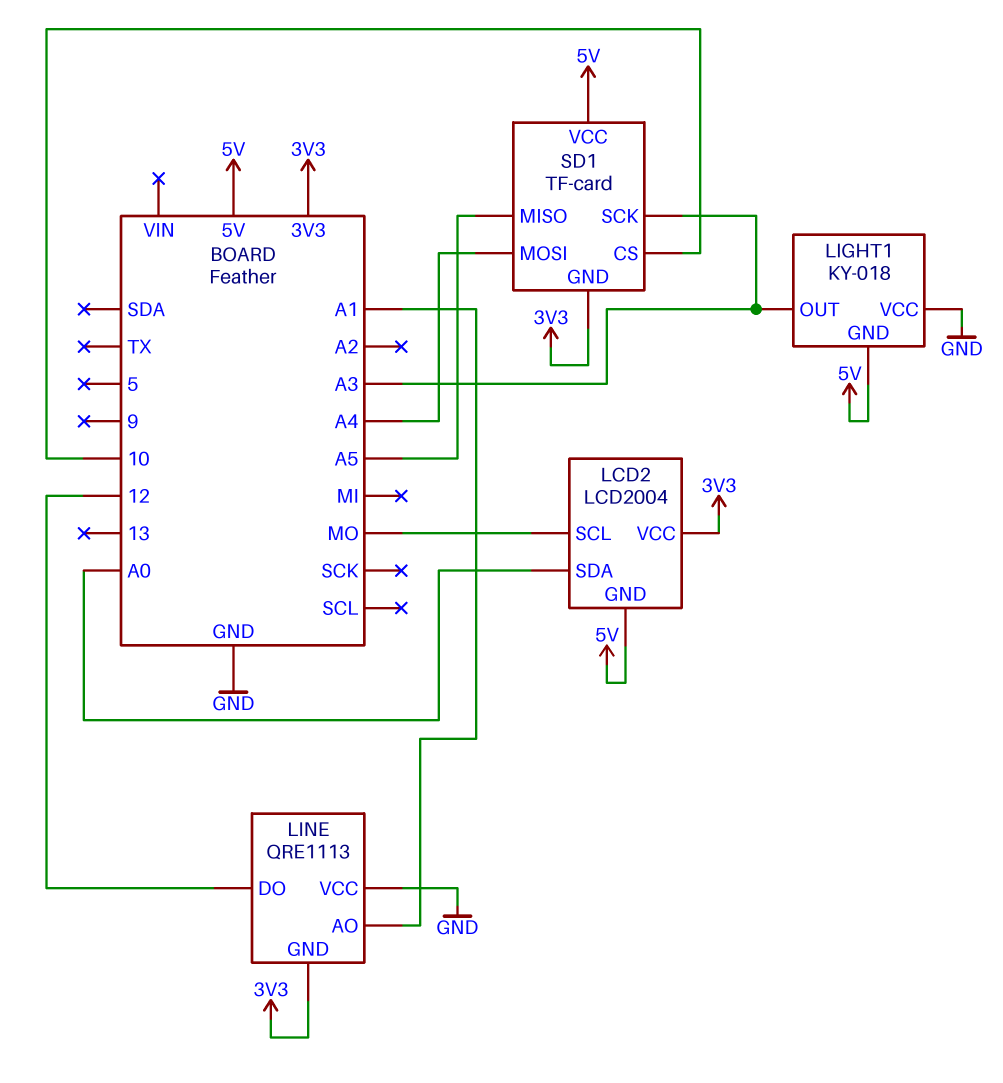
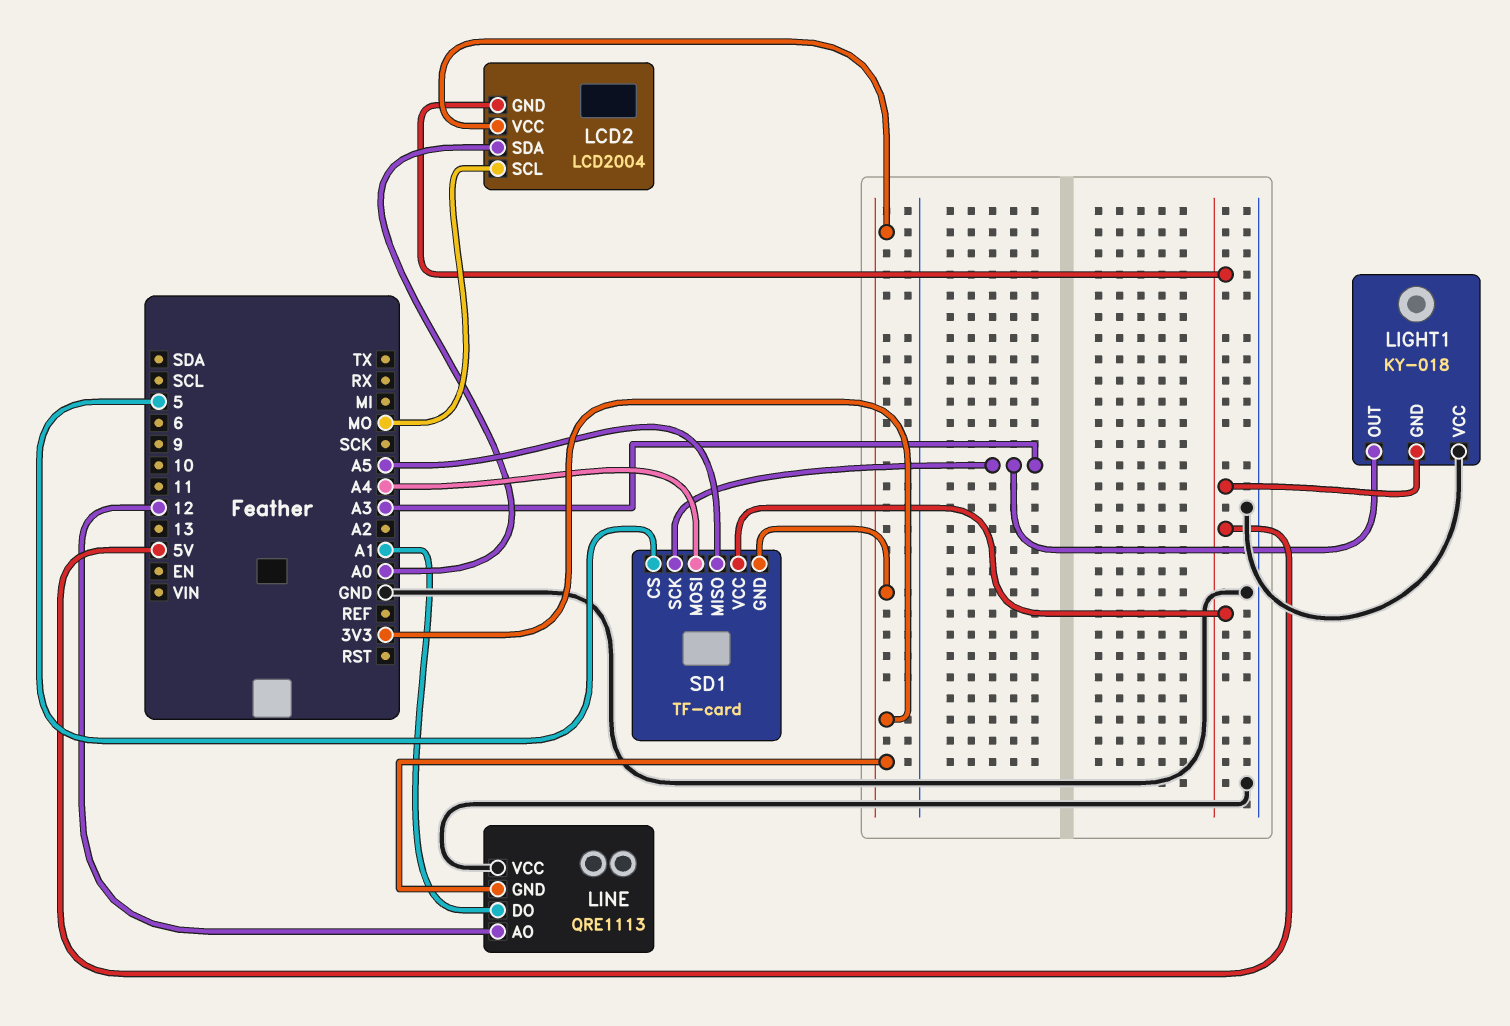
LINE pin AO: A1 -> 12
LINE pin DO: 12 -> A1
SD1 pin CS: 10 -> 5

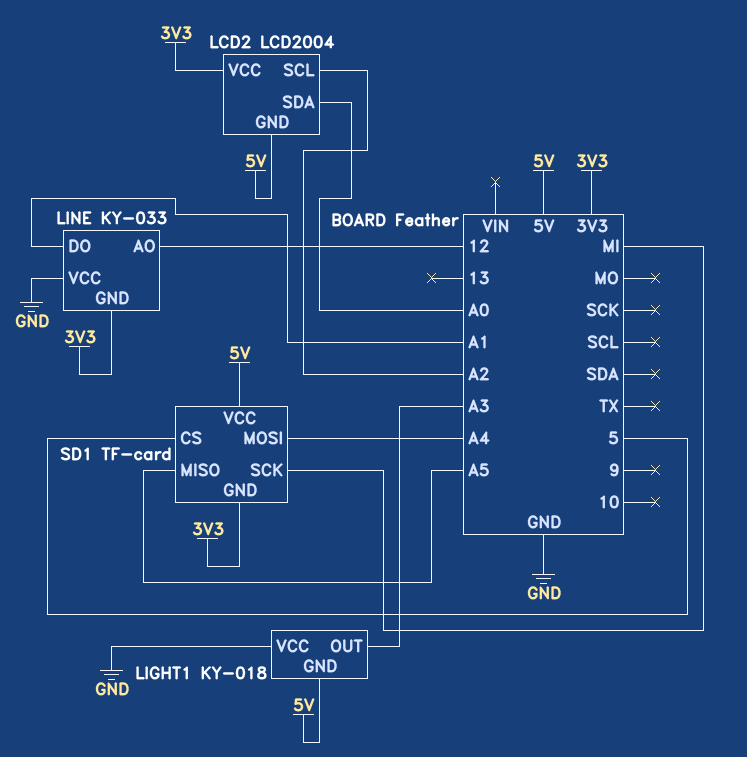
LCD2 pin SCL: MO -> A2
LINE: QRE1113 -> KY-033
SD1 pin SCK: A3 -> MI

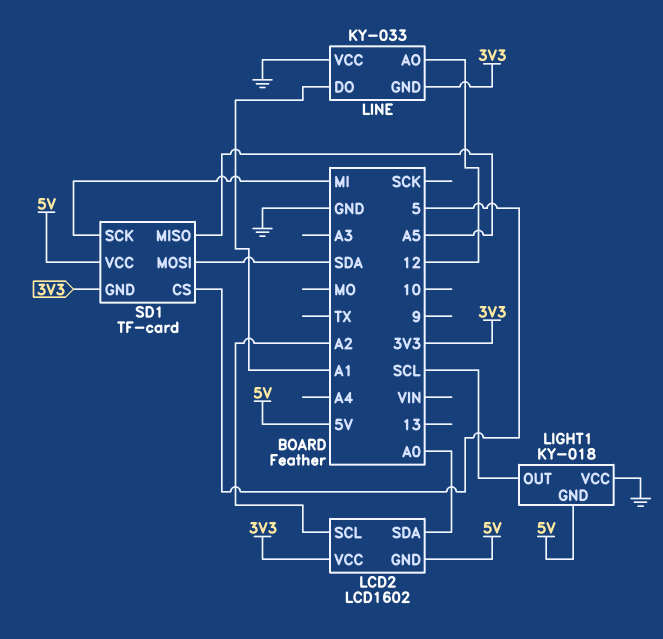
LCD2: LCD2004 -> LCD1602
LIGHT1 pin OUT: A3 -> SCL
SD1 pin MOSI: A4 -> SDA

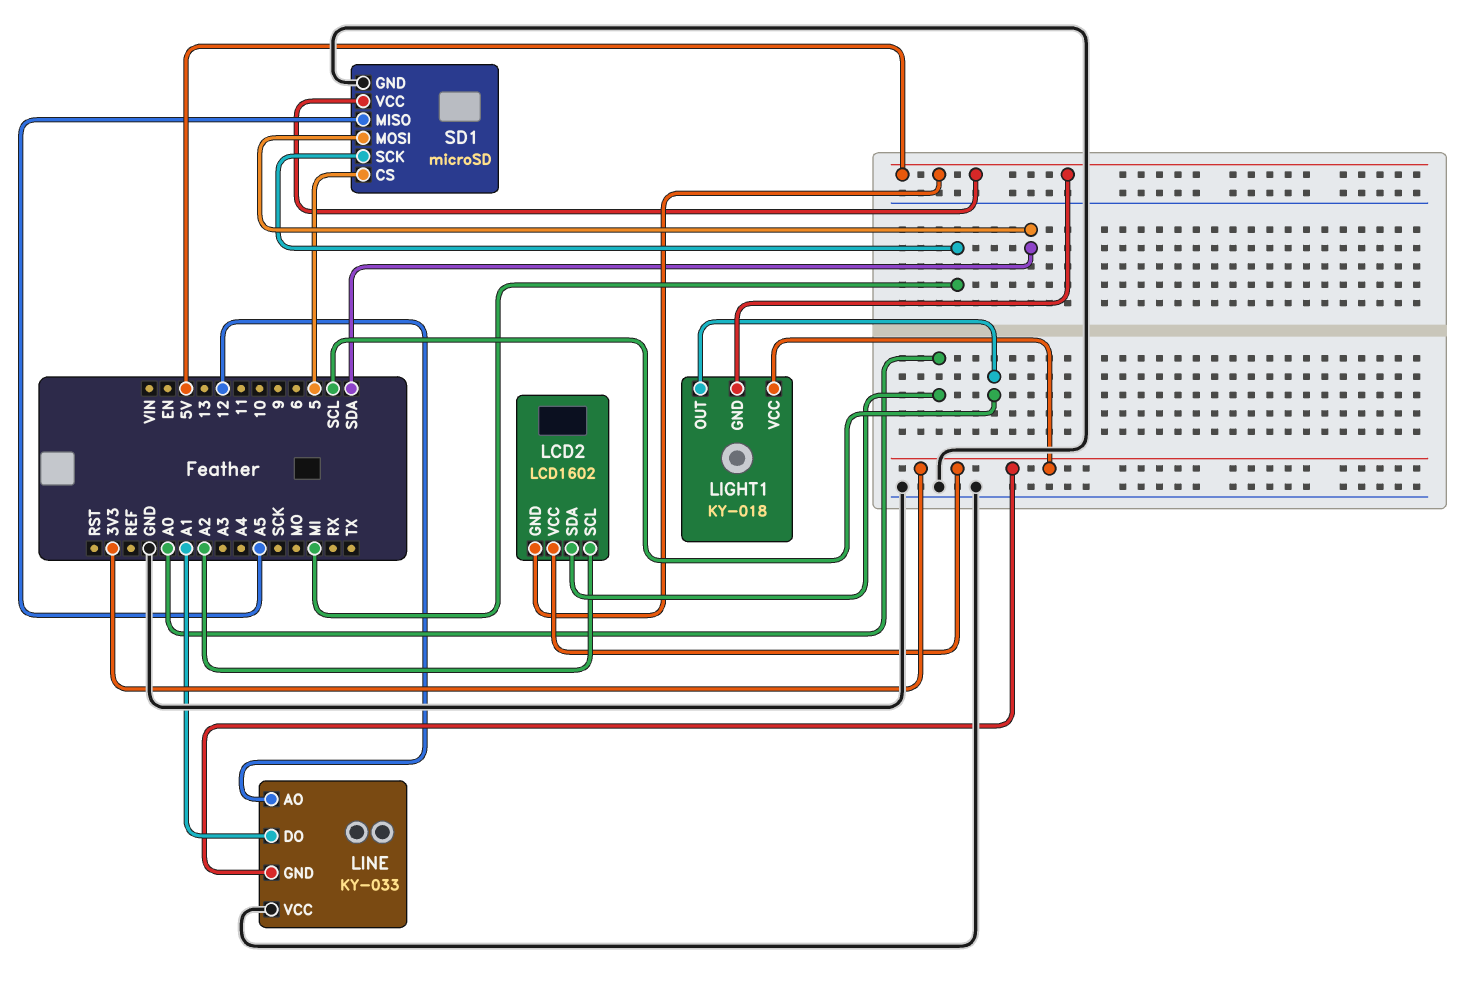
LIGHT1 pin VCC: GND -> 3V3
SD1: TF-card -> microSD
SD1 pin GND: 3V3 -> GND

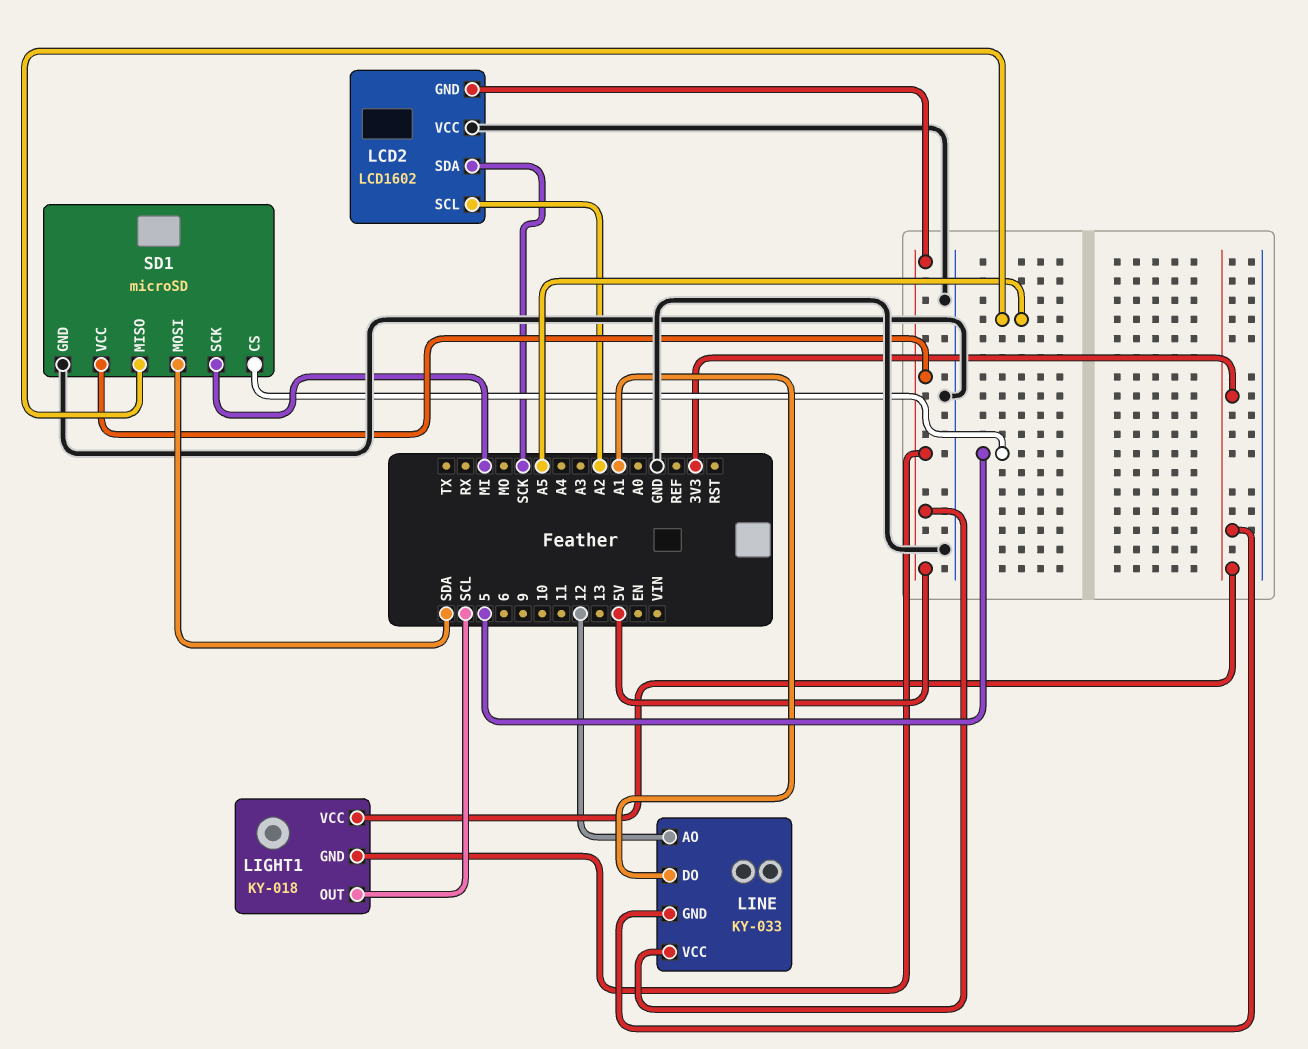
LCD2 pin SDA: A0 -> SCK
LCD2 pin VCC: 3V3 -> GND
LINE pin VCC: GND -> 5V

